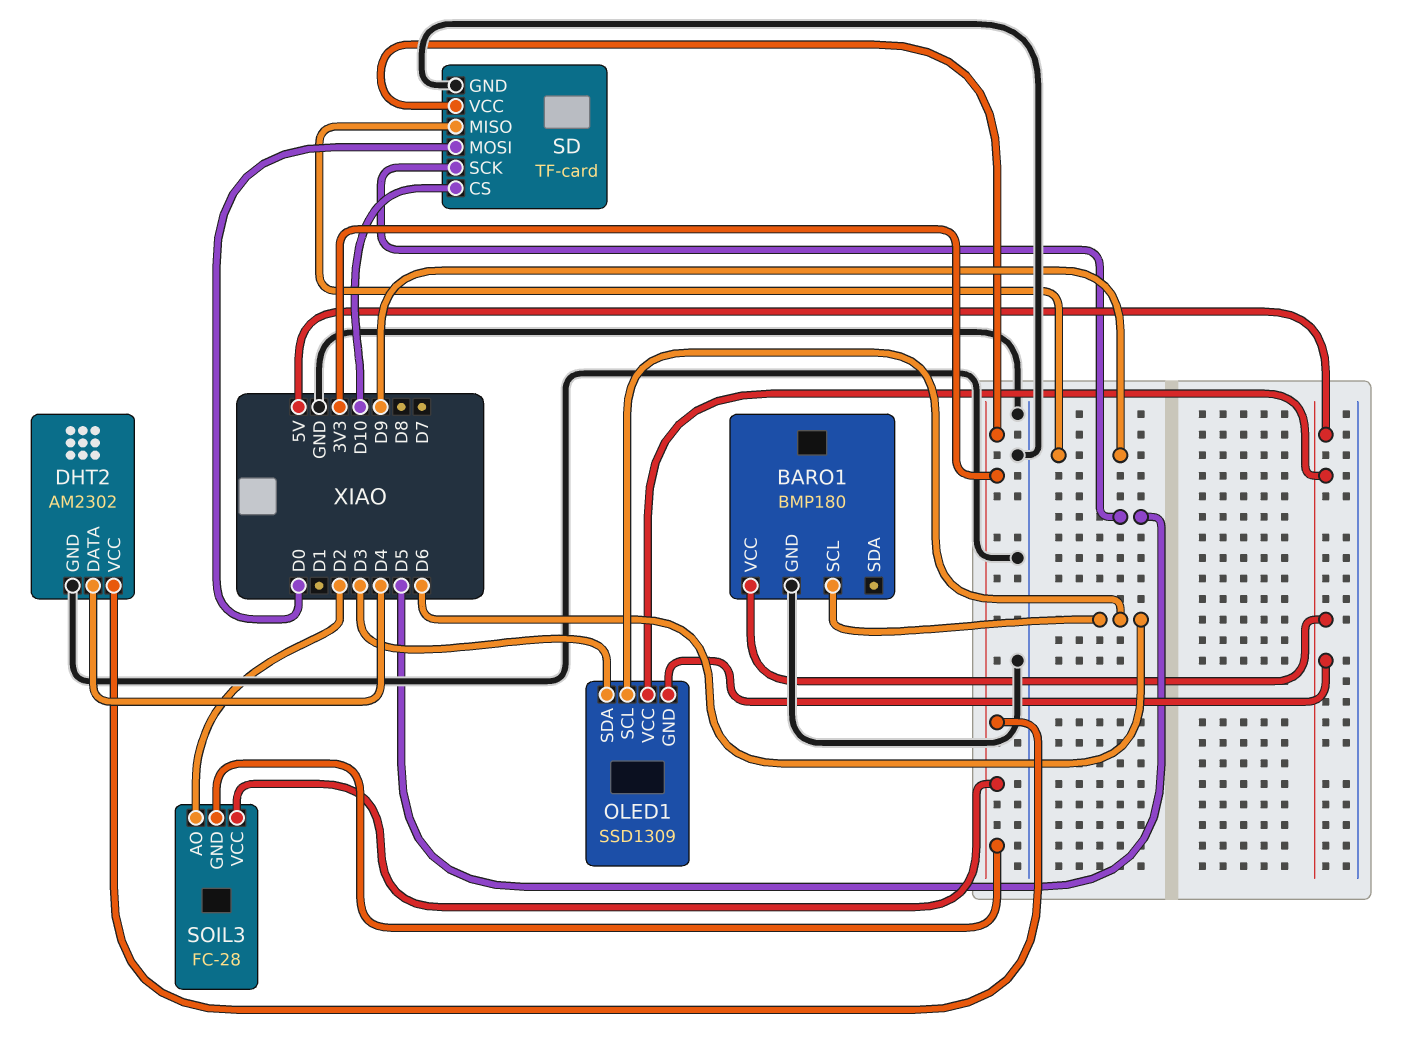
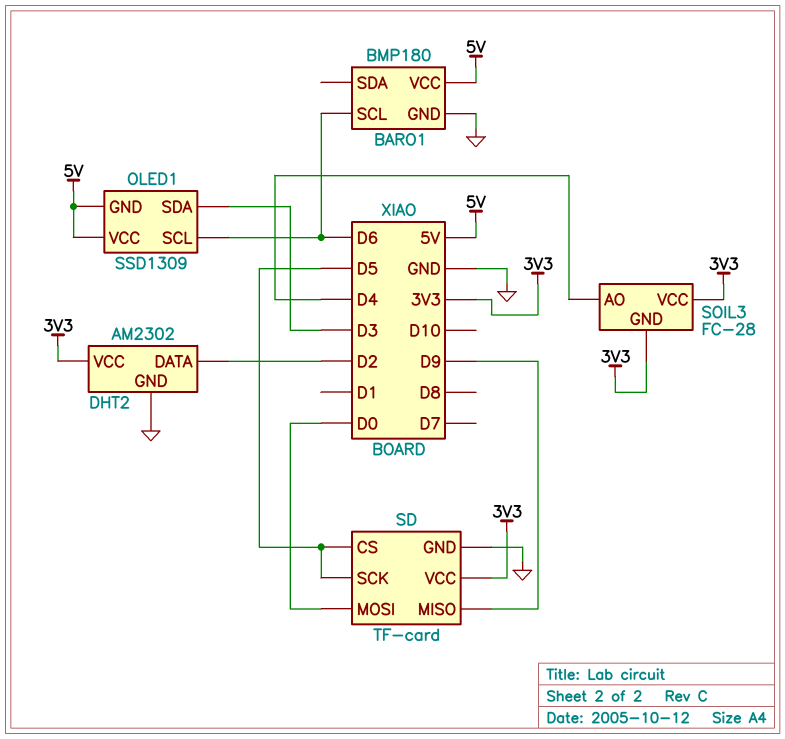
DHT2 pin DATA: D4 -> D2
SD pin CS: D10 -> D5
SOIL3 pin AO: D2 -> D4

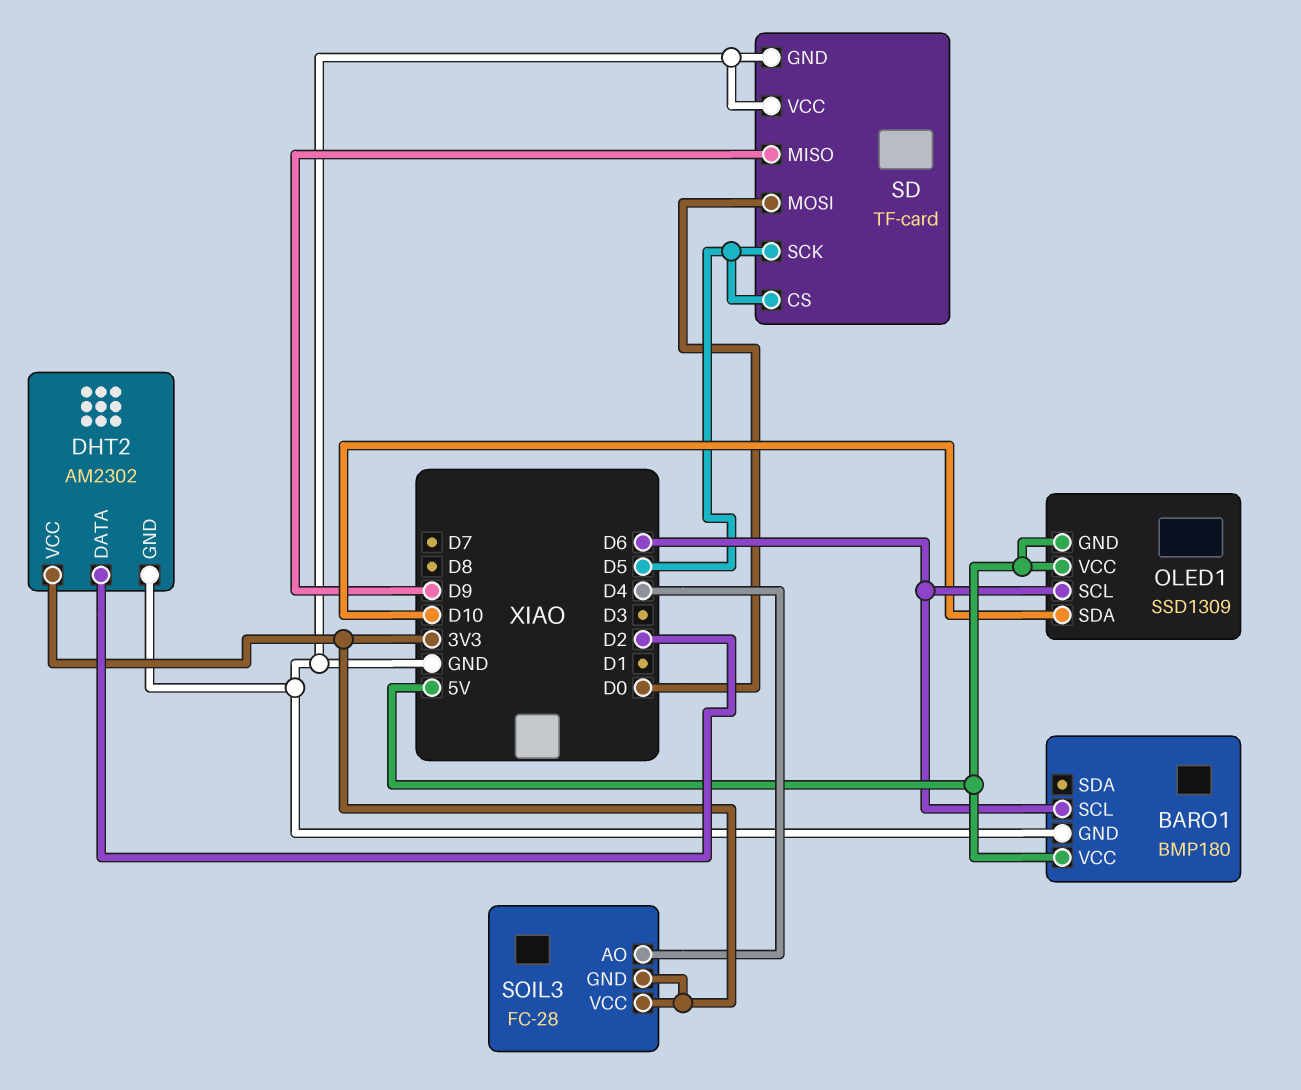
OLED1 pin SDA: D3 -> D10
SD pin VCC: 3V3 -> GND

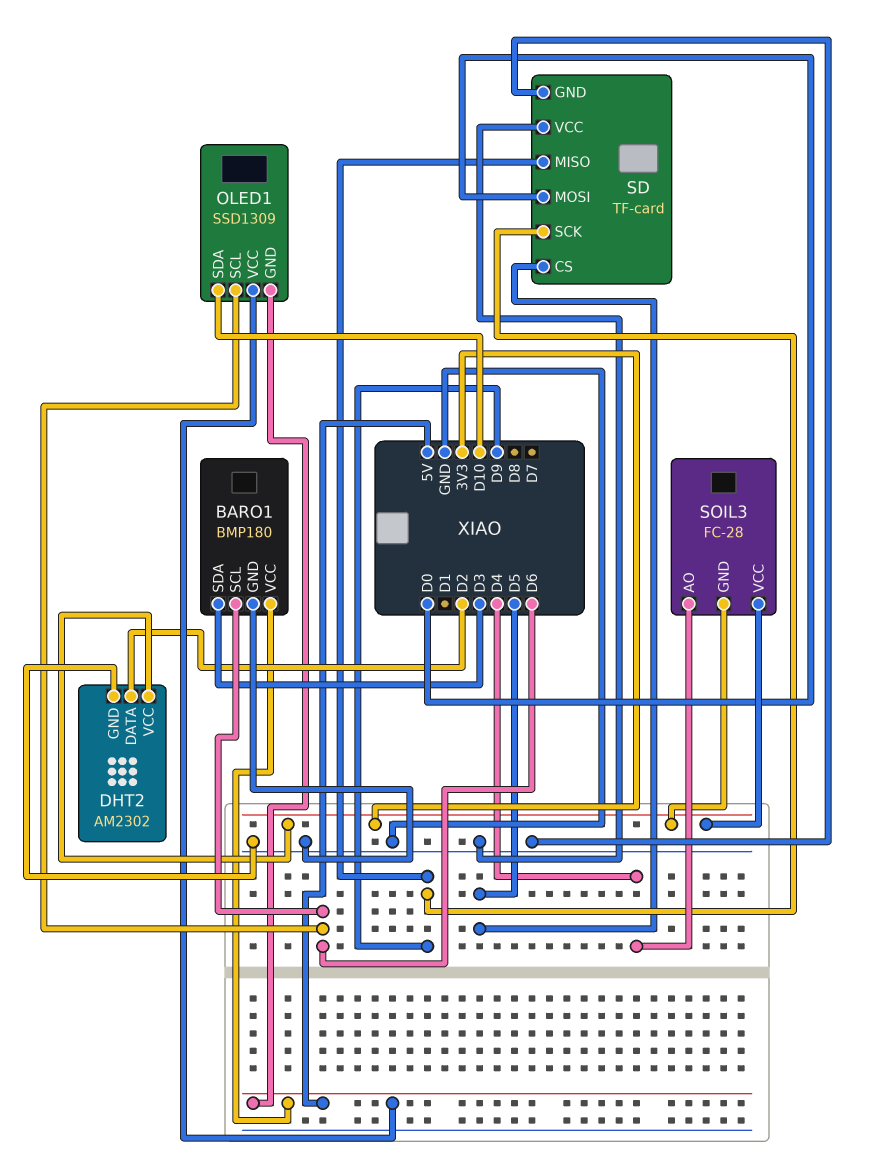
BARO1 pin SDA: none -> D3
SD pin SCK: D5 -> D9

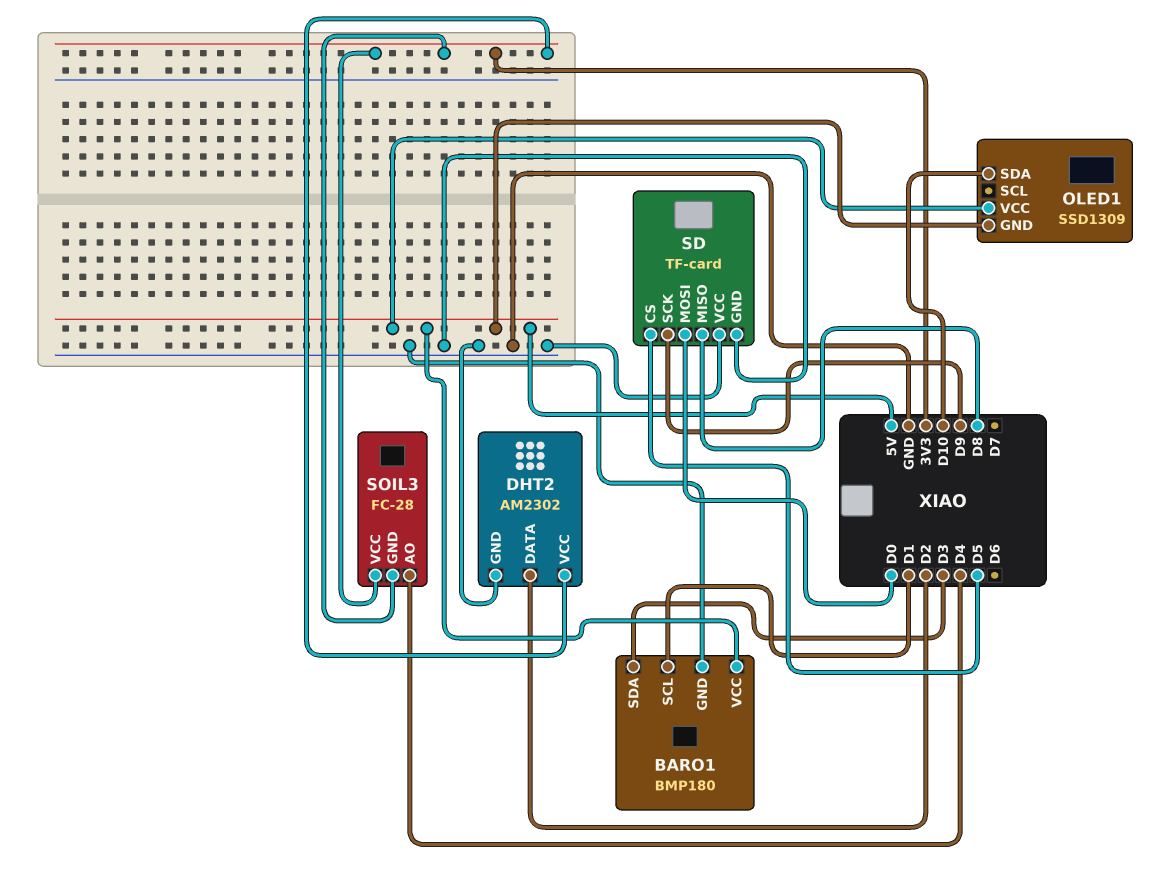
BARO1 pin SCL: D6 -> D1
OLED1 pin SCL: D6 -> none
SD pin MISO: D9 -> D8

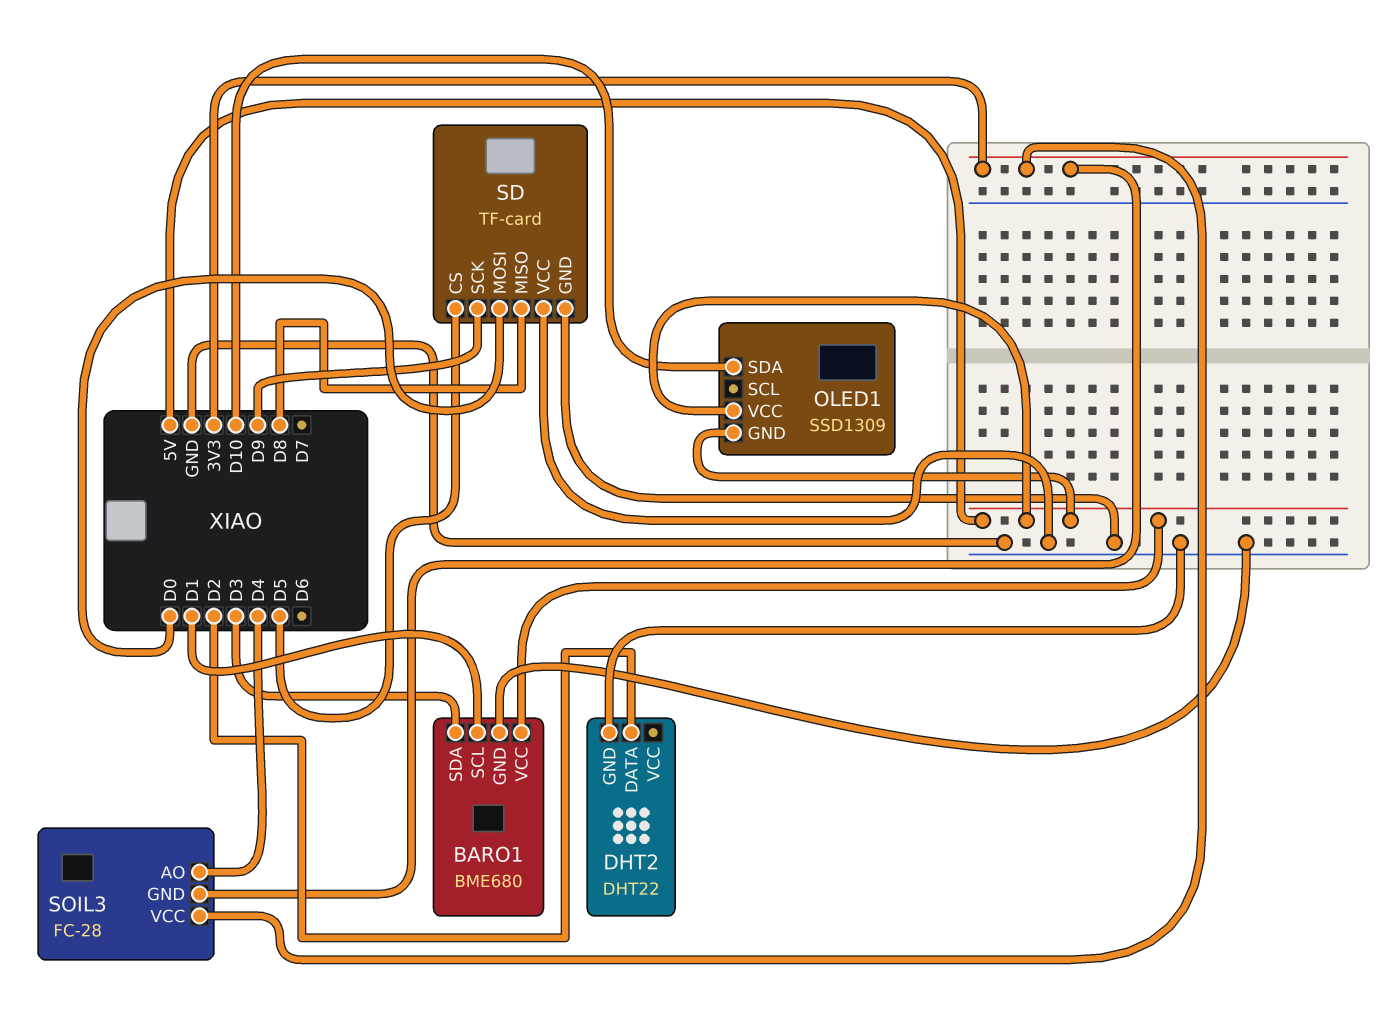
BARO1: BMP180 -> BME680
DHT2: AM2302 -> DHT22
DHT2 pin VCC: 3V3 -> none

